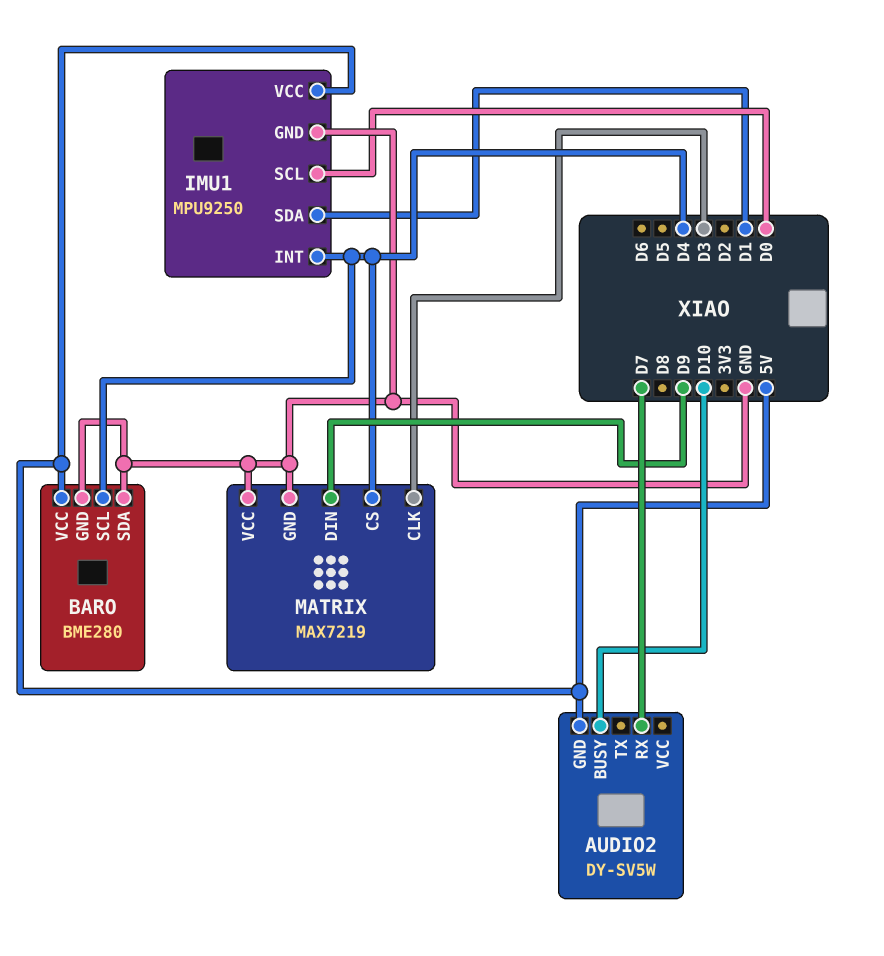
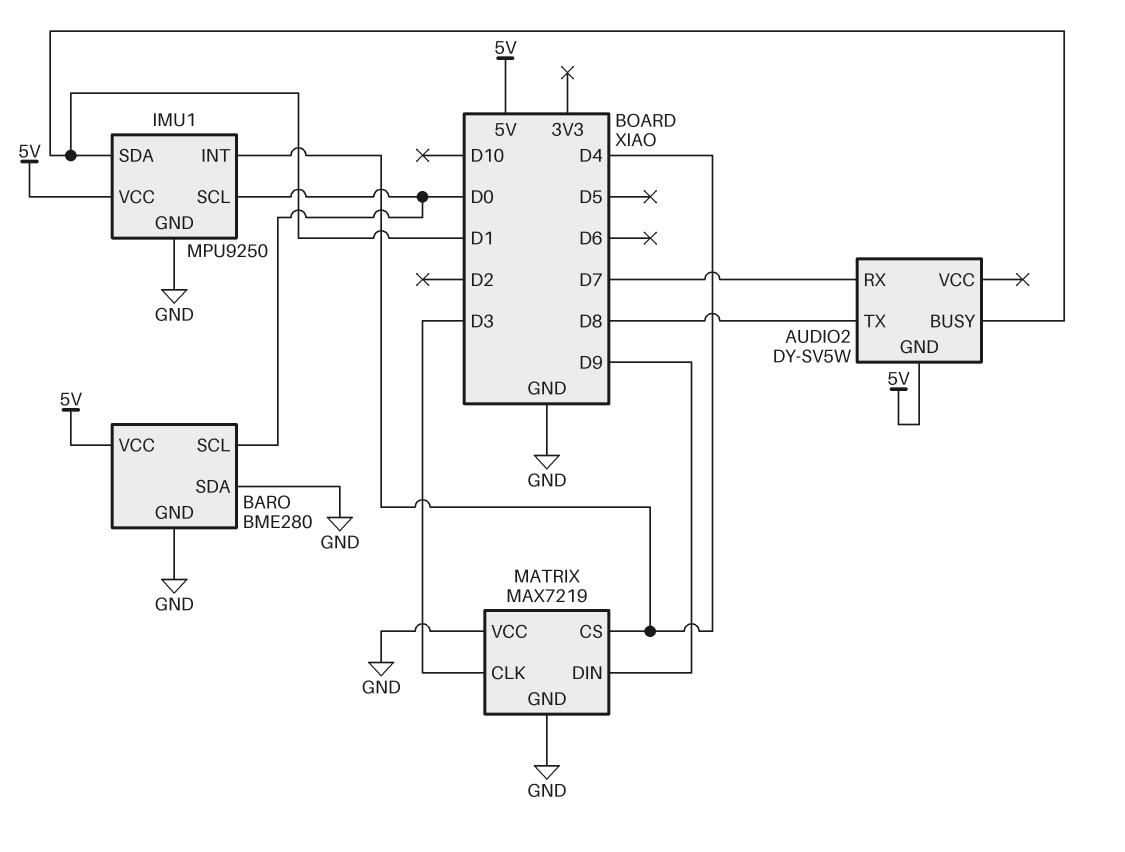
AUDIO2 pin BUSY: D10 -> D1
AUDIO2 pin TX: none -> D8
BARO pin SCL: D4 -> D0

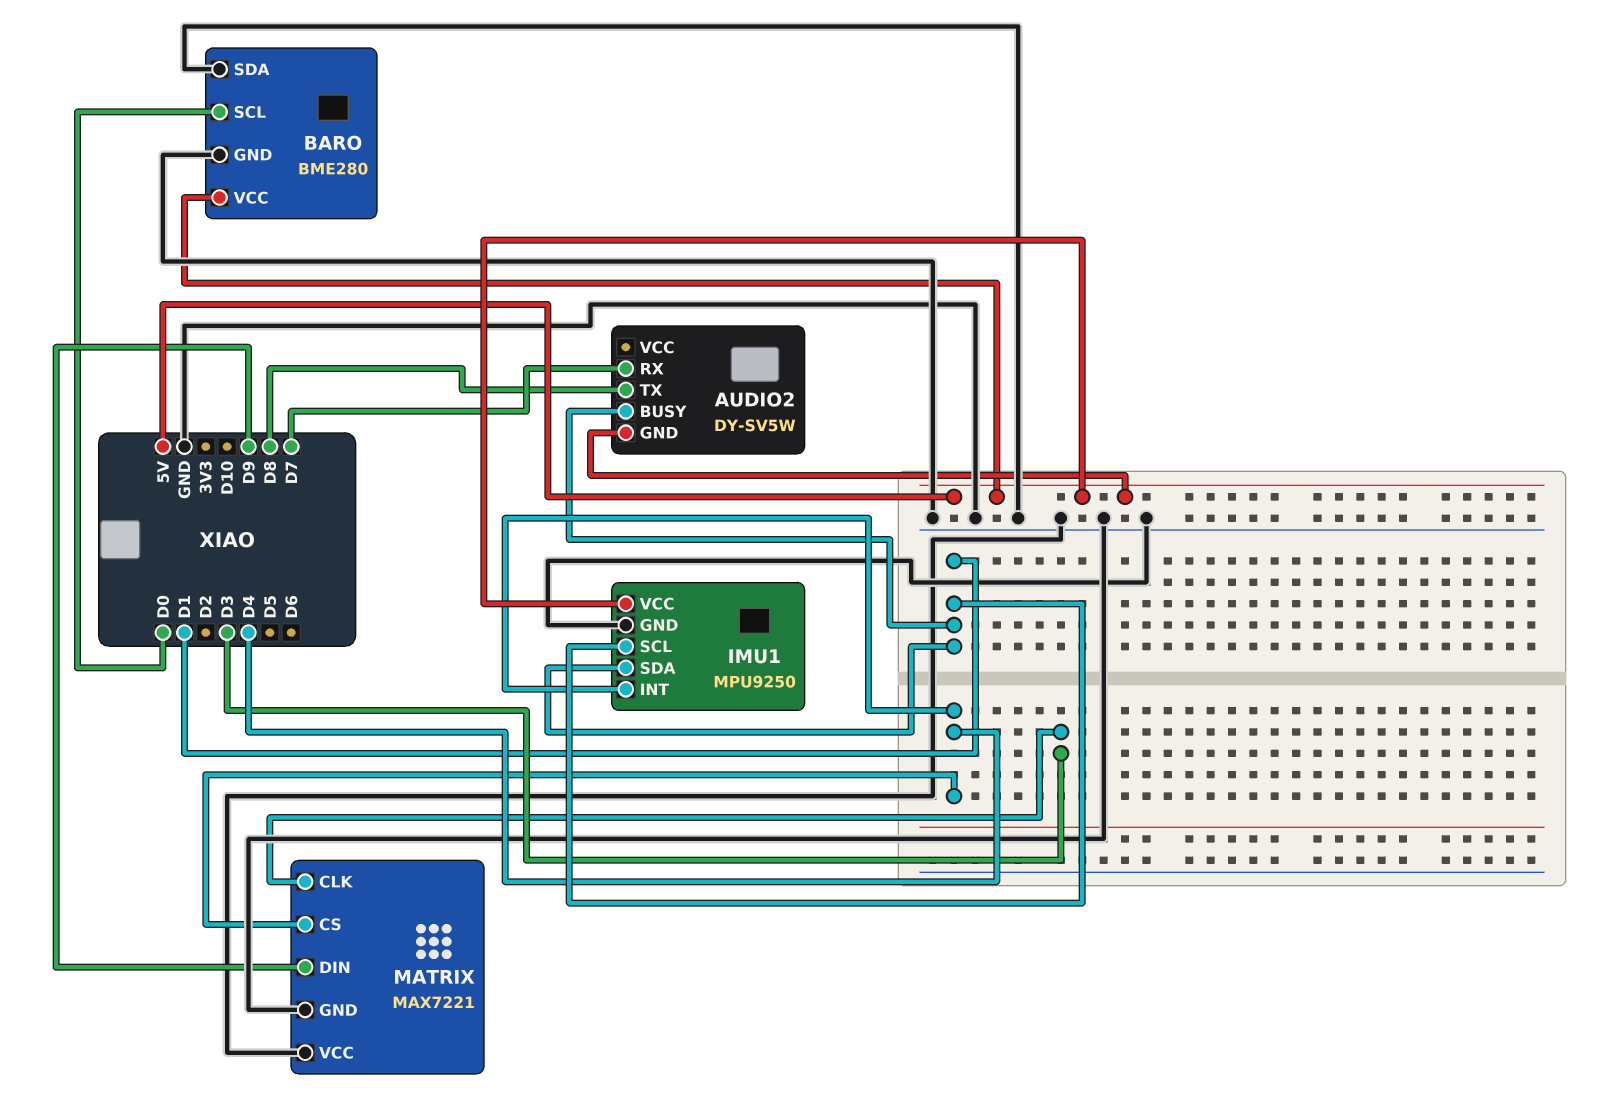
IMU1 pin SCL: D0 -> D1
MATRIX: MAX7219 -> MAX7221

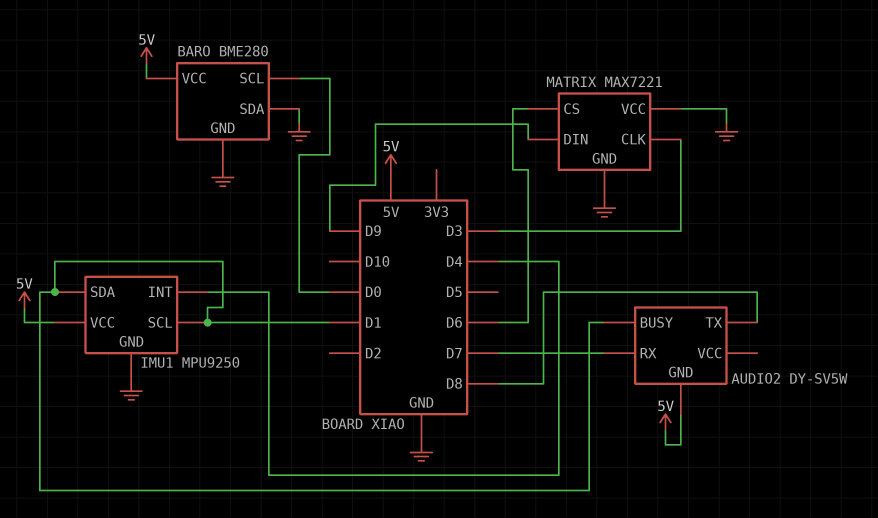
MATRIX pin CS: D4 -> D6

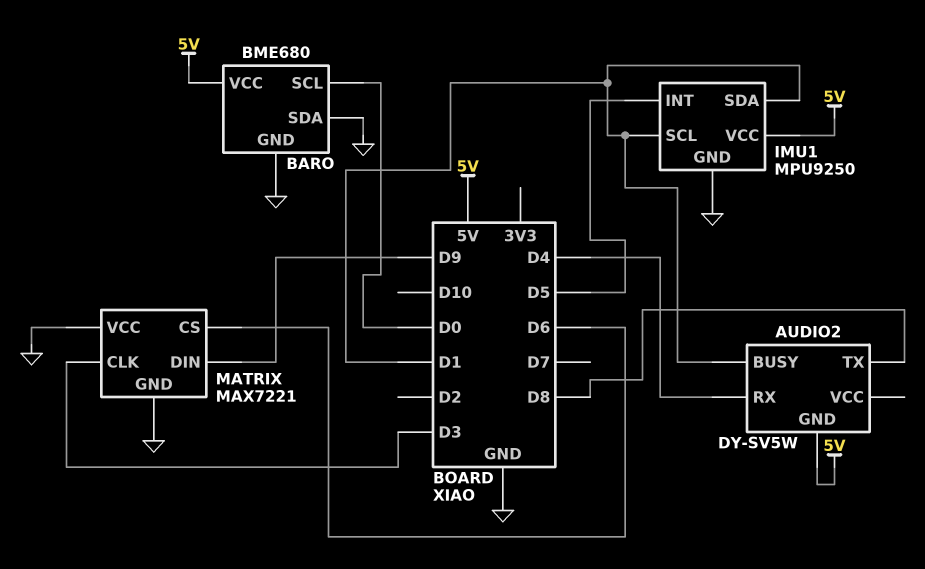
AUDIO2 pin RX: D7 -> D4
BARO: BME280 -> BME680
IMU1 pin INT: D4 -> D5

